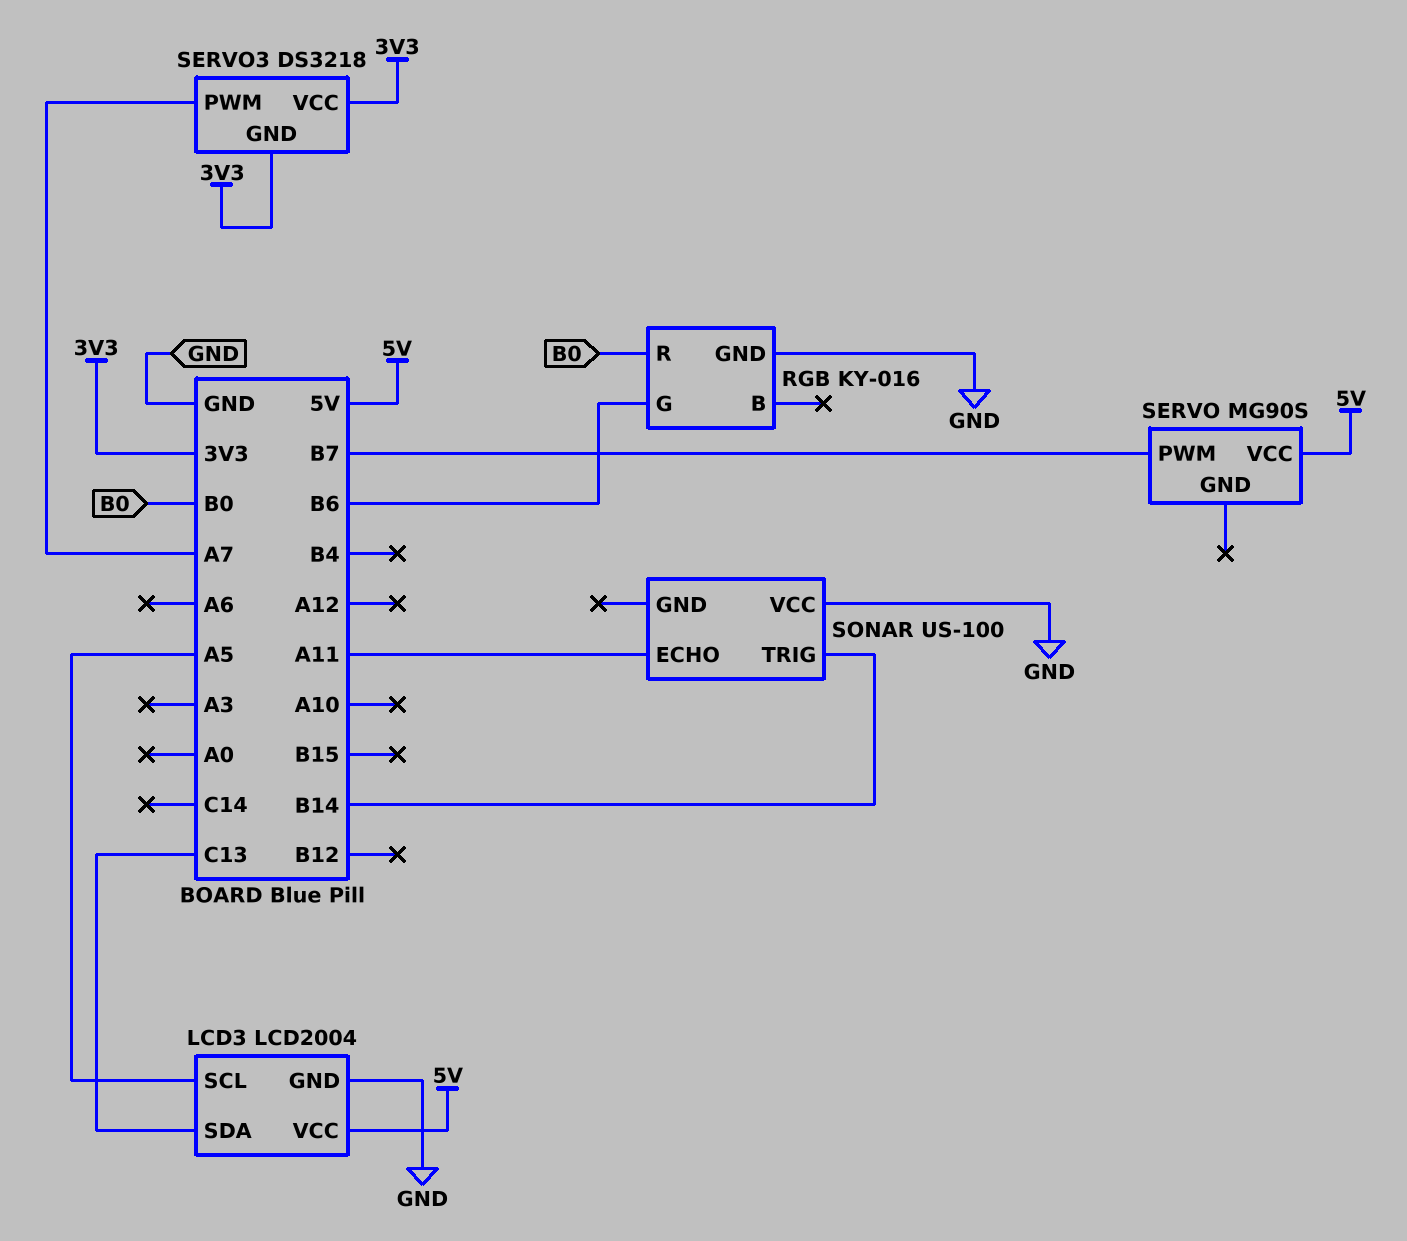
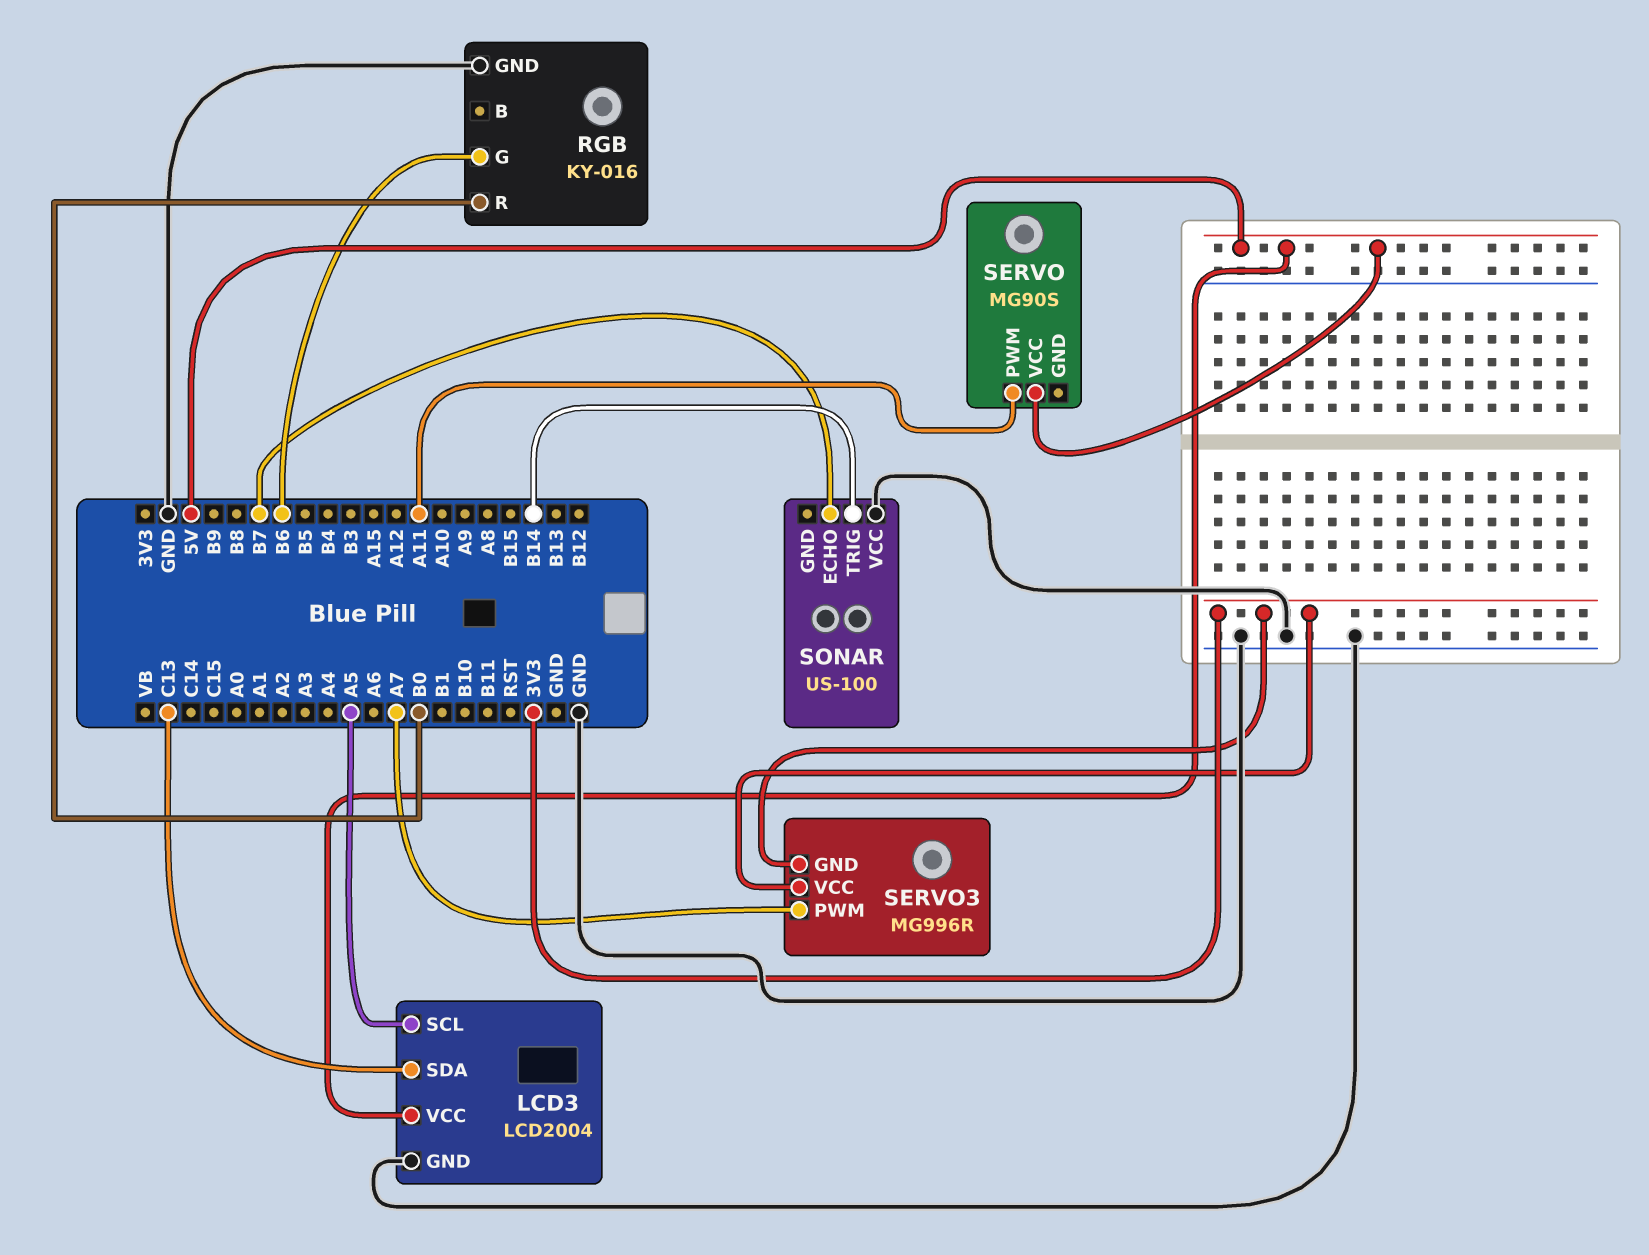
SERVO pin PWM: B7 -> A11
SERVO3: DS3218 -> MG996R
SONAR pin ECHO: A11 -> B7

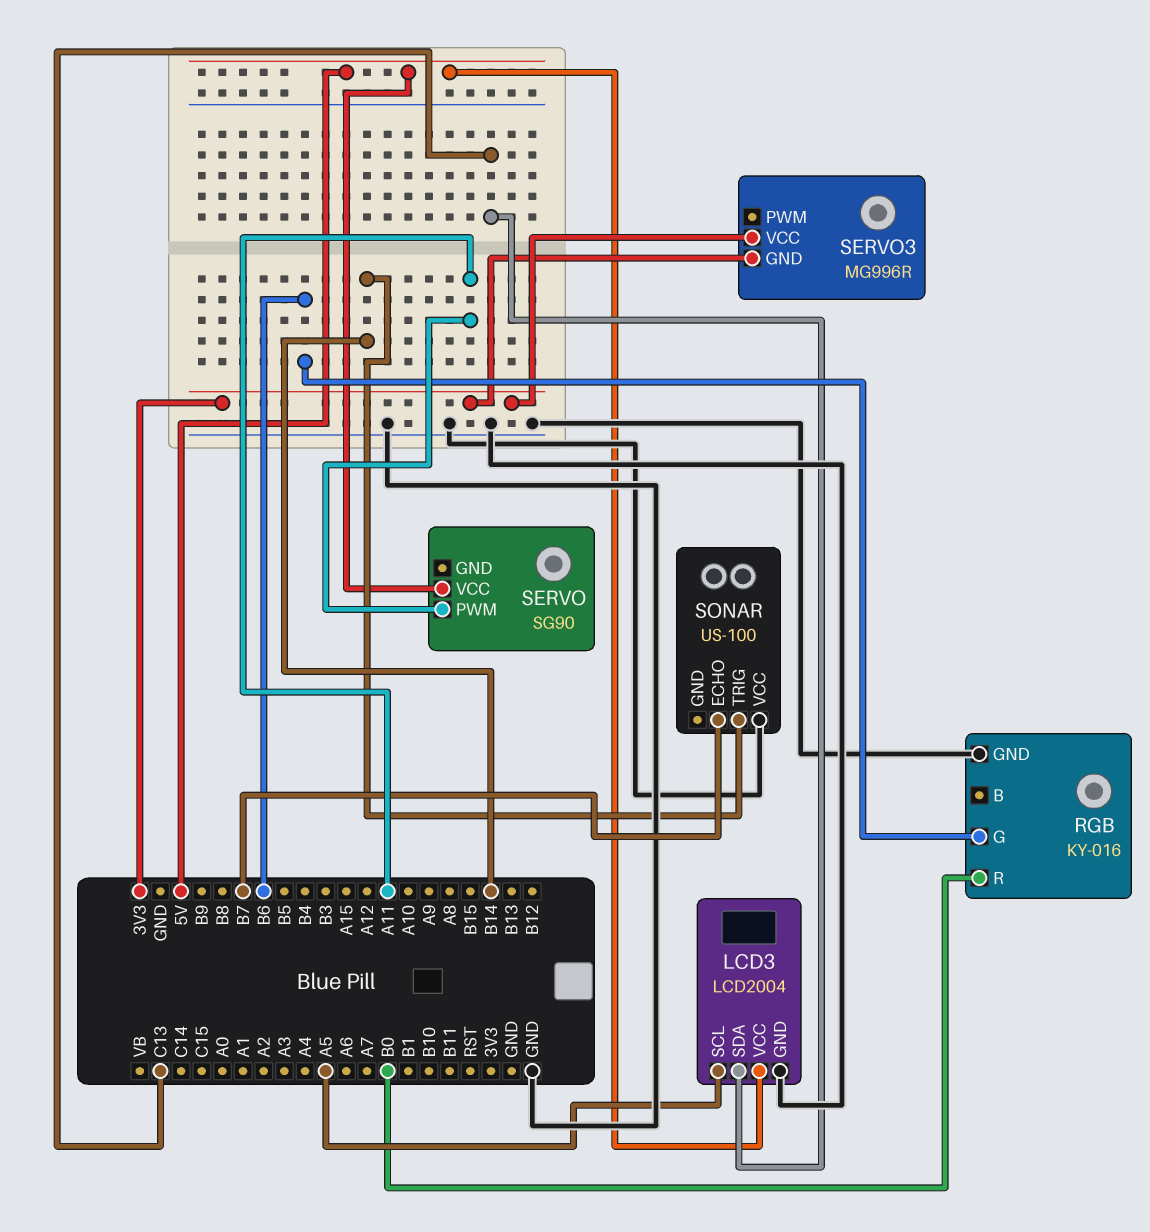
SERVO: MG90S -> SG90
SERVO3 pin PWM: A7 -> none

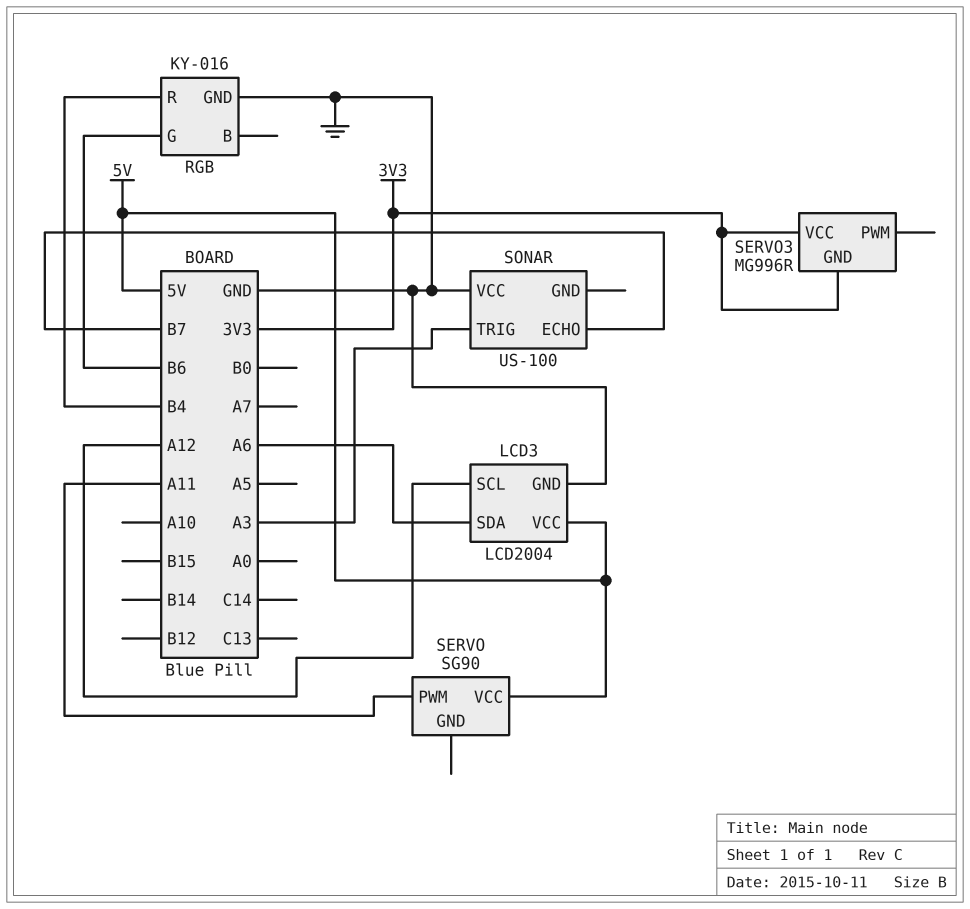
LCD3 pin SCL: A5 -> A12
LCD3 pin SDA: C13 -> A6
RGB pin R: B0 -> B4
SONAR pin TRIG: B14 -> A3

